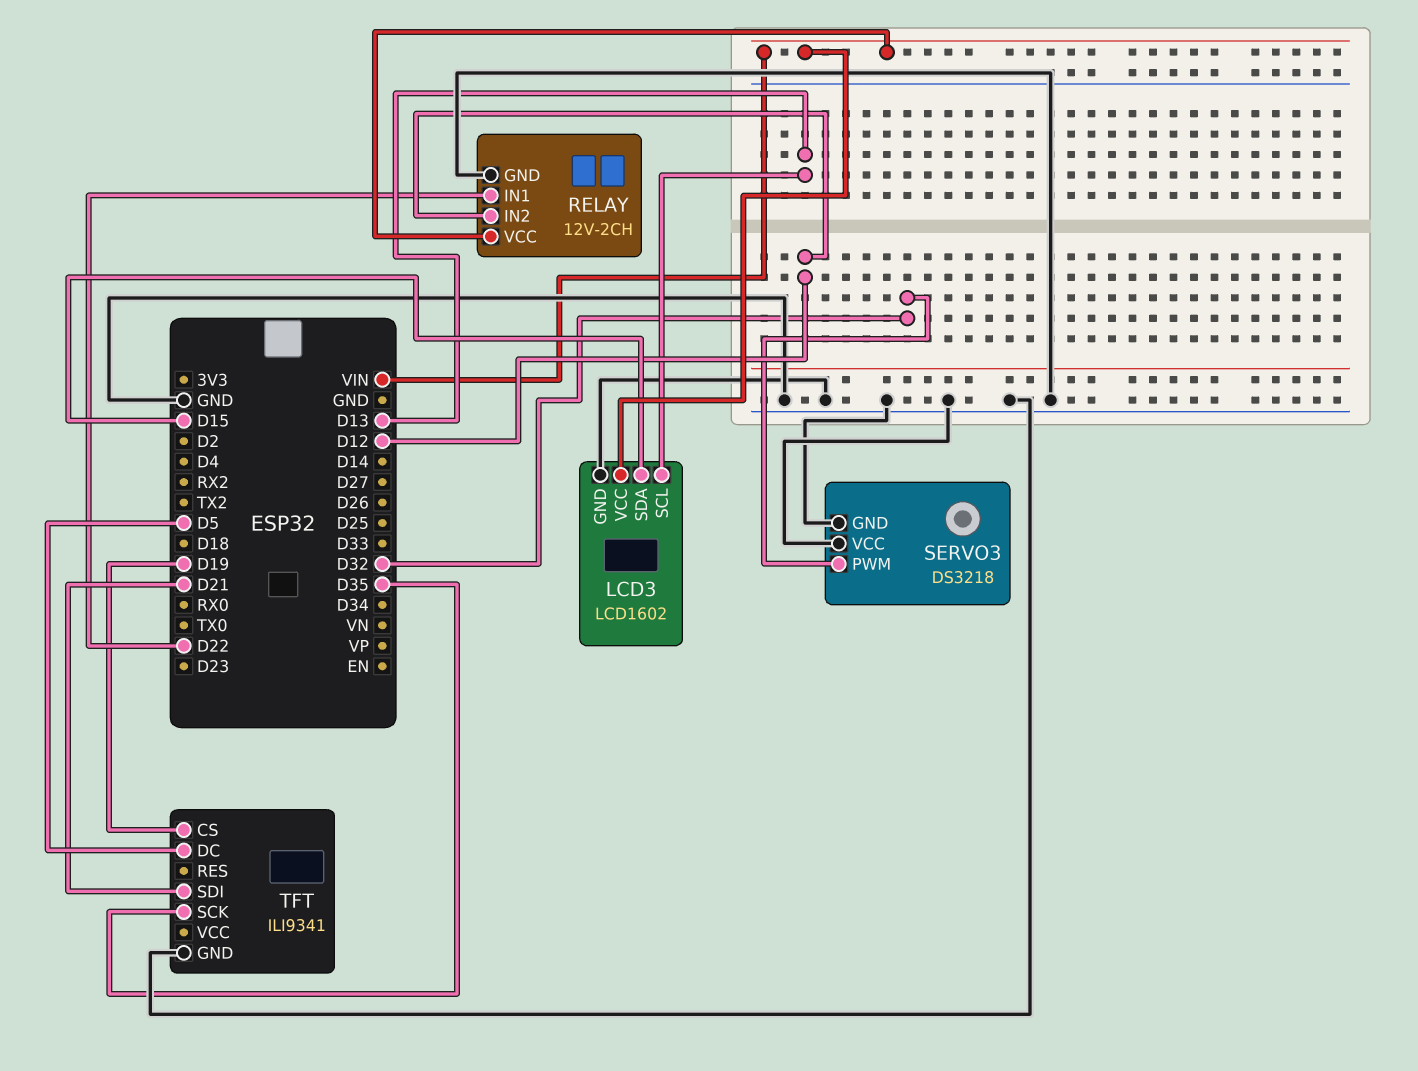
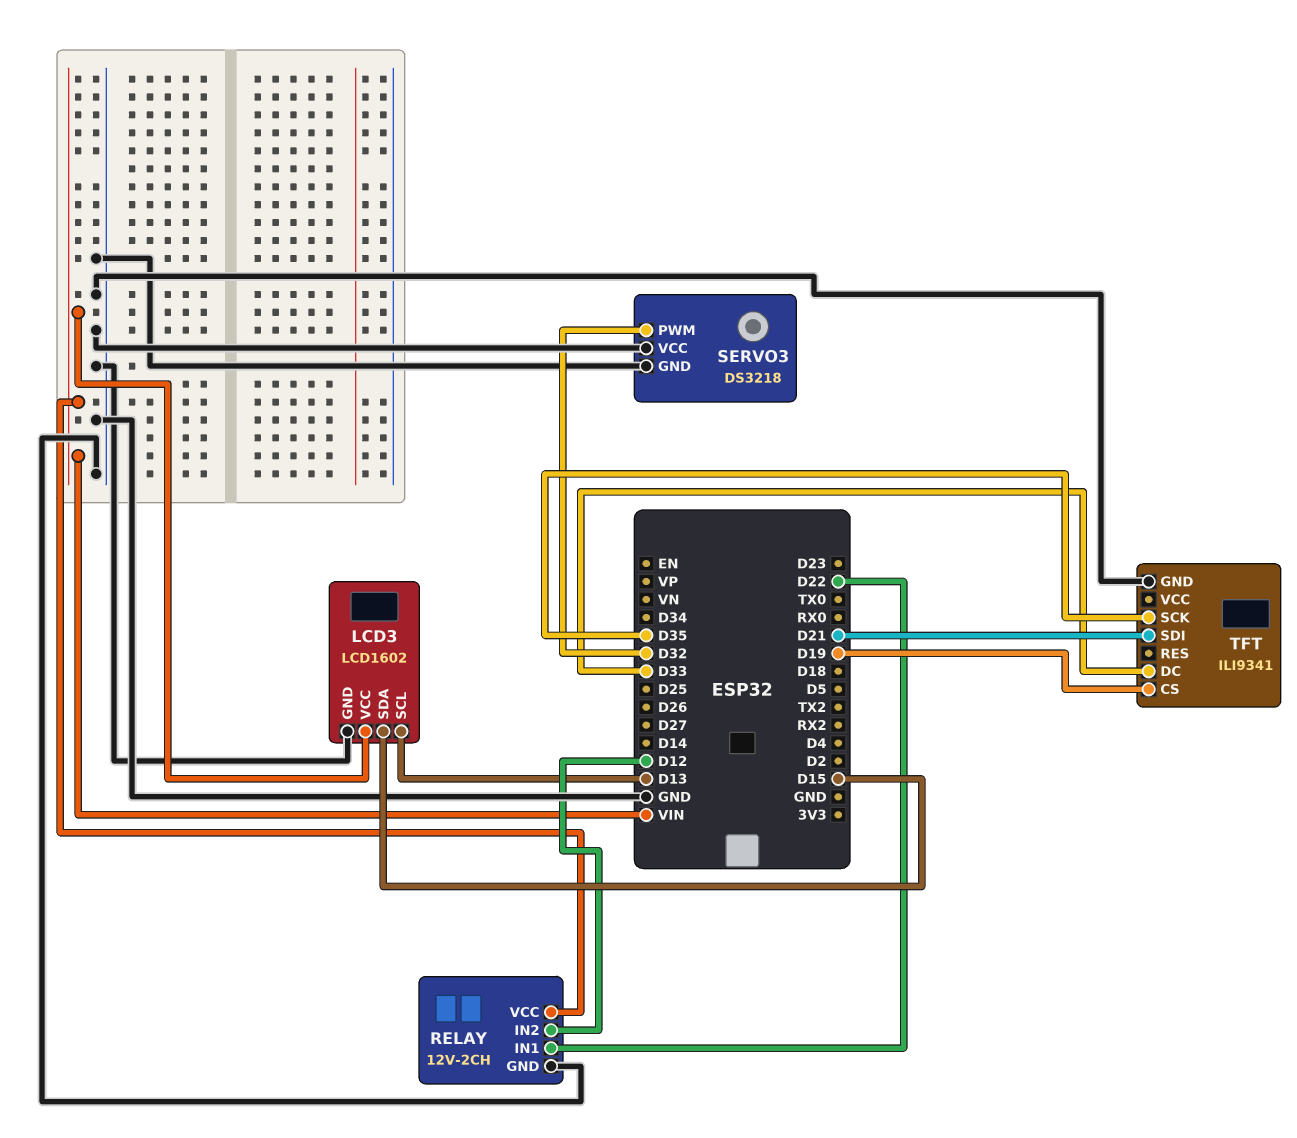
TFT pin DC: D5 -> D33

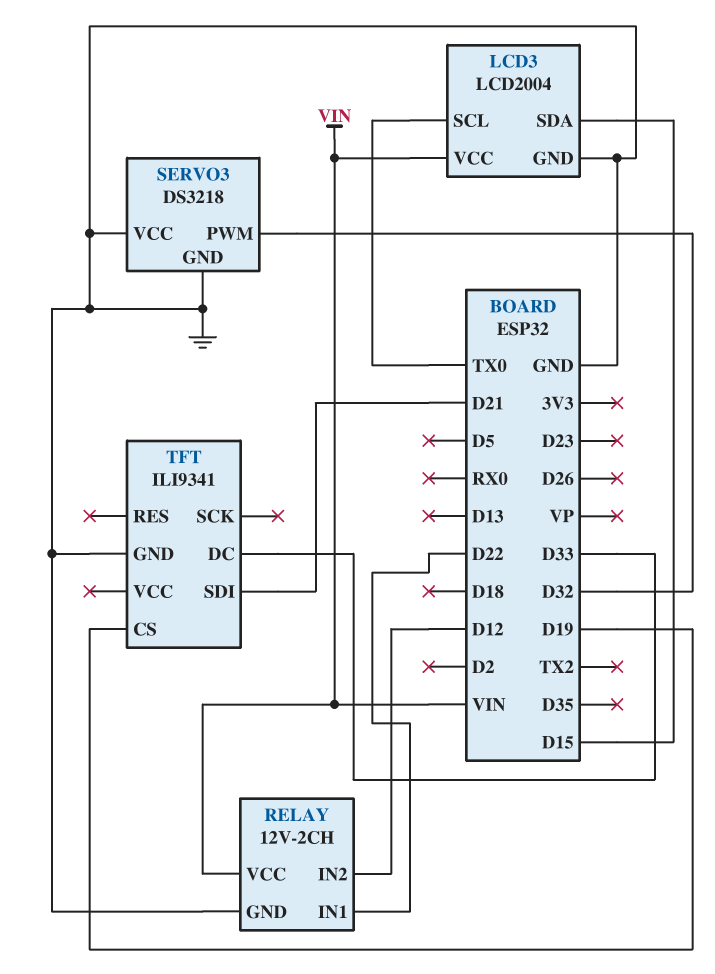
LCD3: LCD1602 -> LCD2004
LCD3 pin SCL: D13 -> TX0
TFT pin SCK: D35 -> none

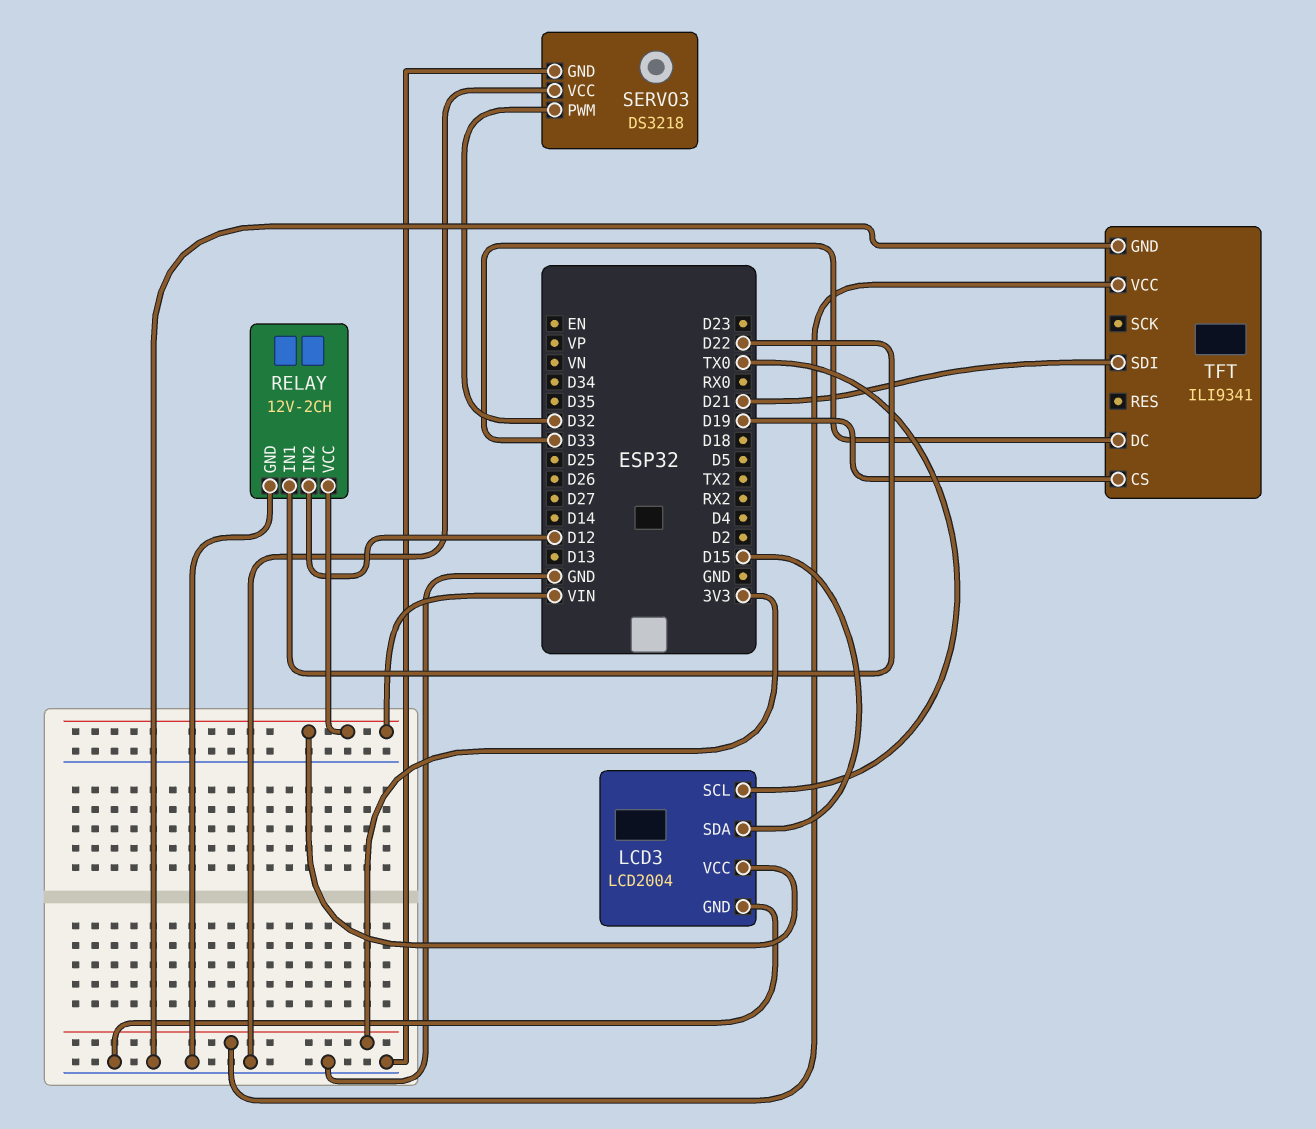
TFT pin VCC: none -> 3V3

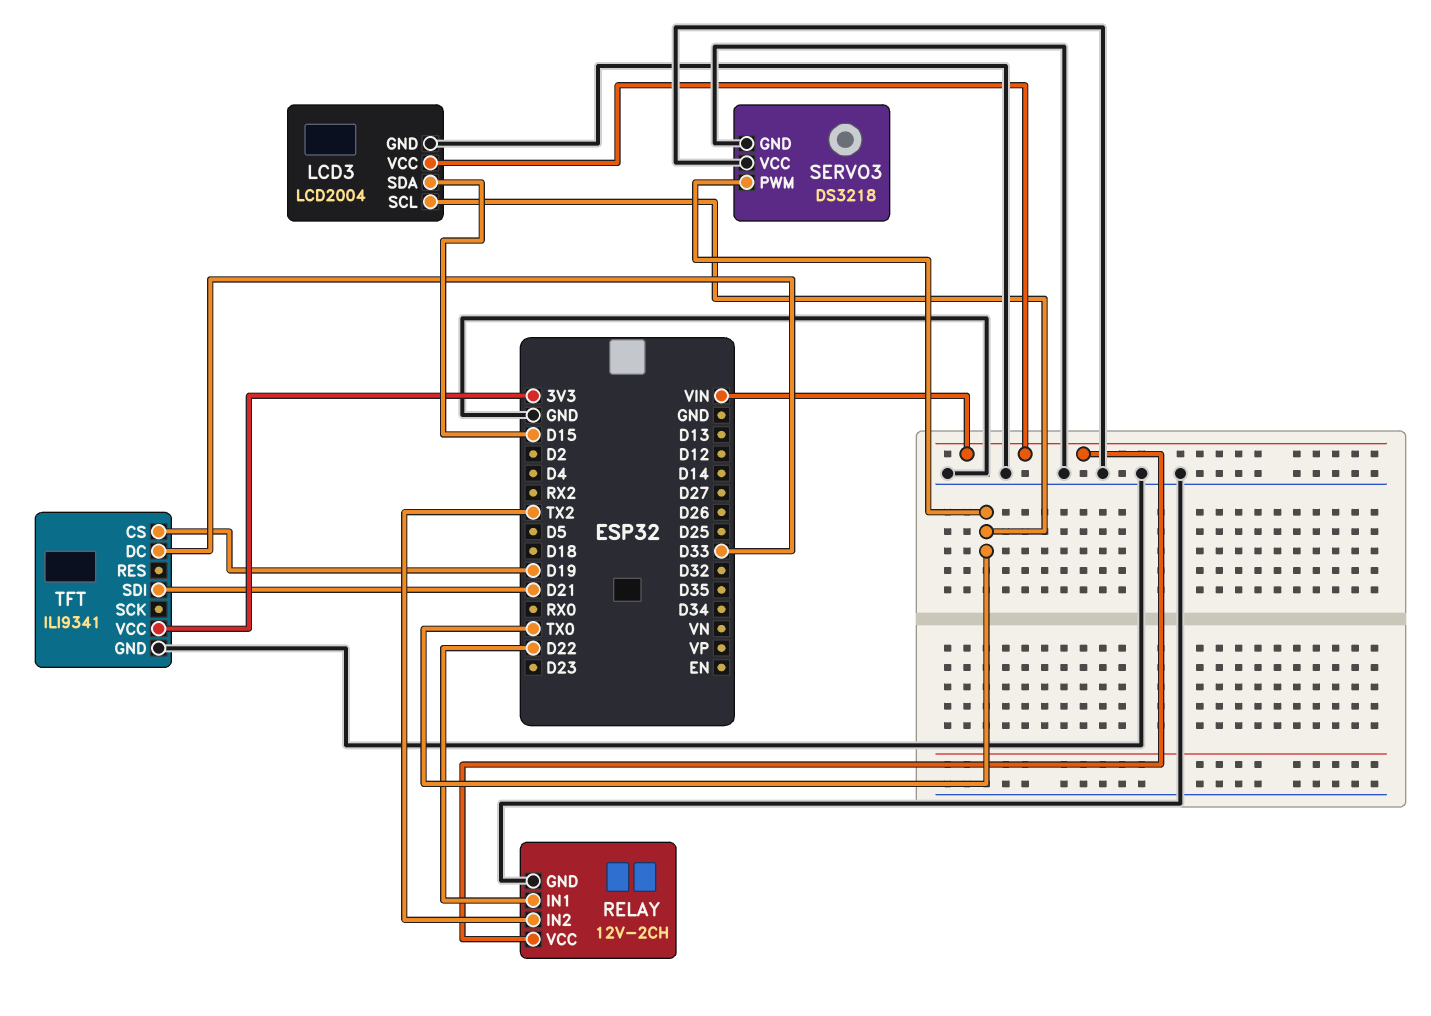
RELAY pin IN2: D12 -> TX2
SERVO3 pin PWM: D32 -> TX0

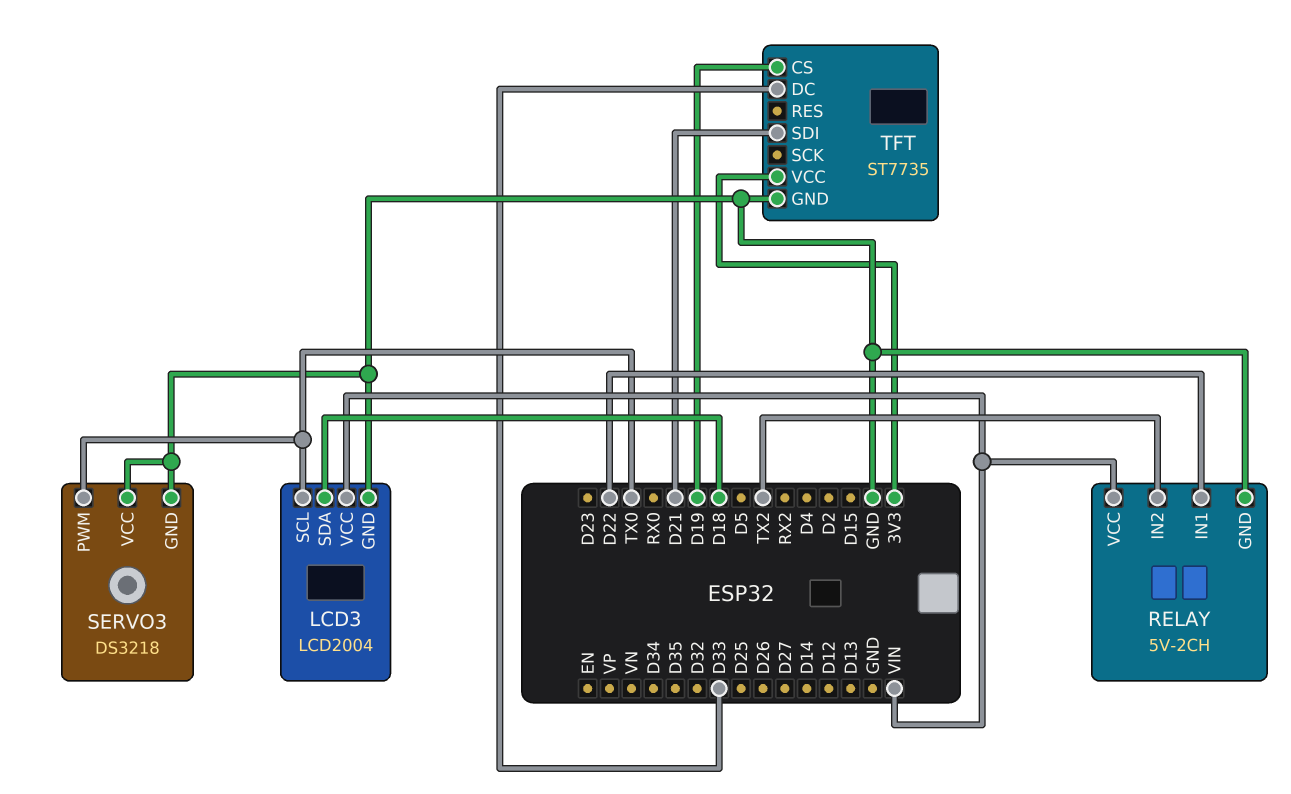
LCD3 pin SDA: D15 -> D18
RELAY: 12V-2CH -> 5V-2CH
TFT: ILI9341 -> ST7735

